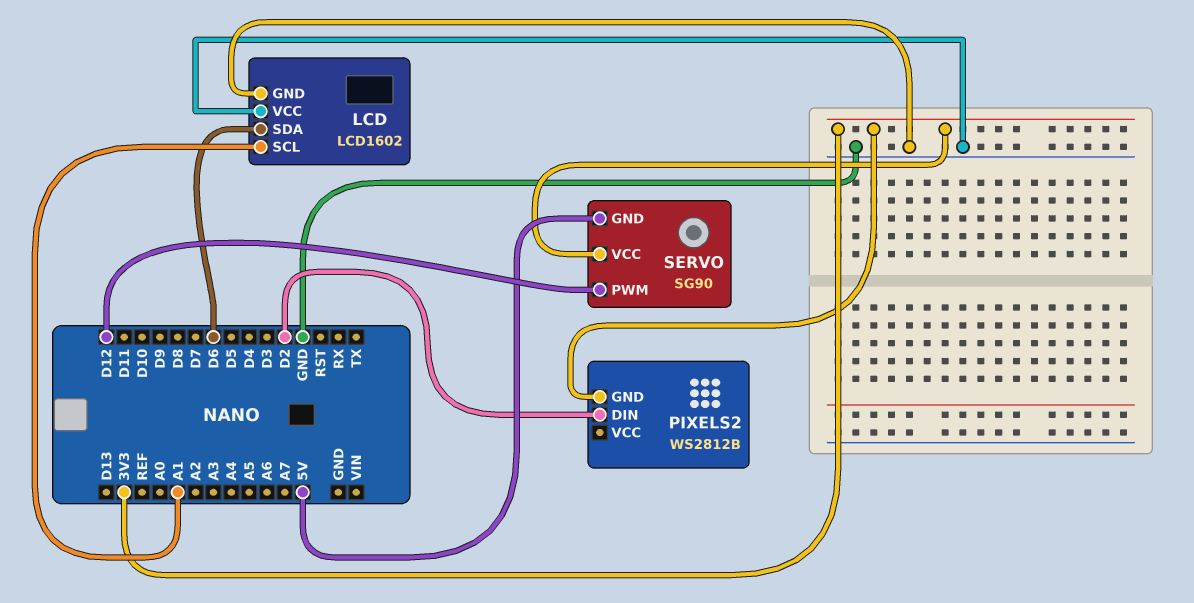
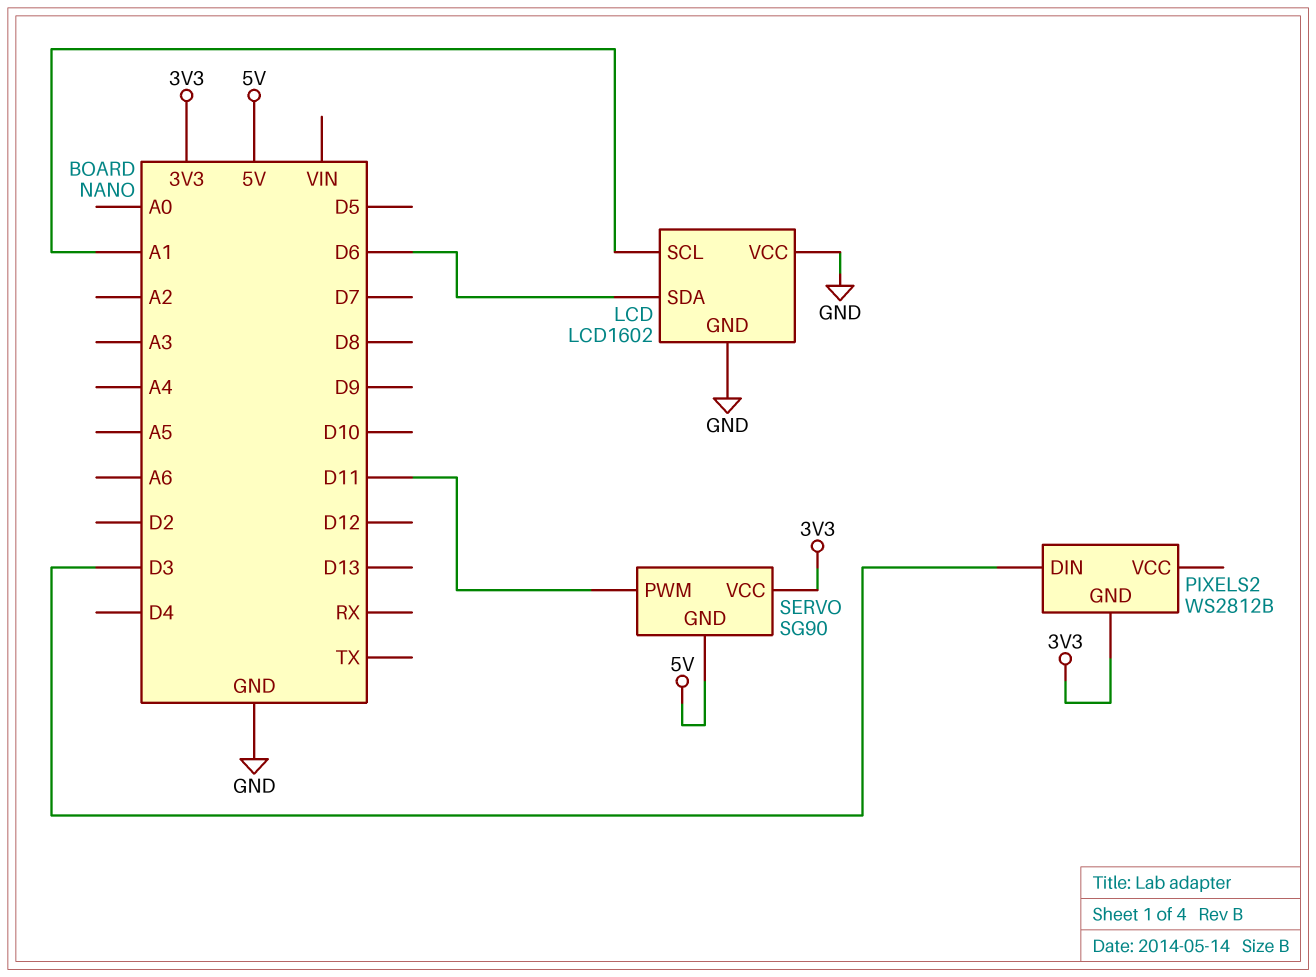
PIXELS2 pin DIN: D2 -> D3
SERVO pin PWM: D12 -> D11

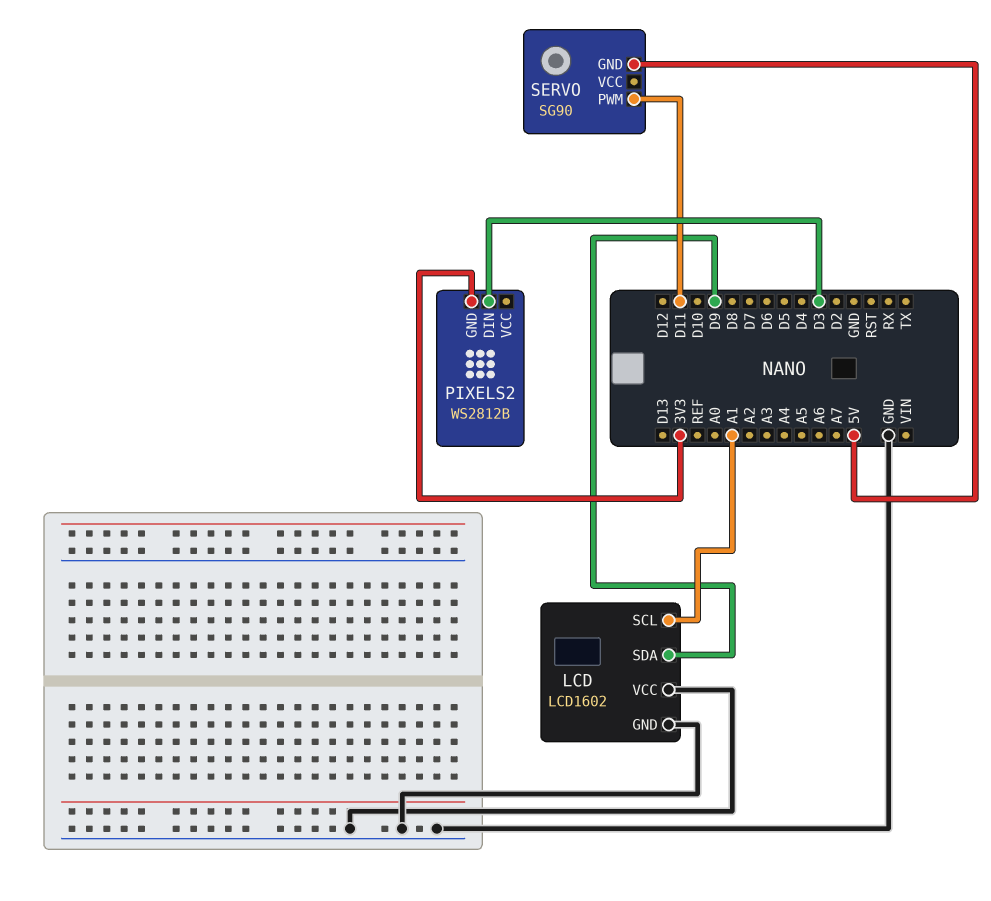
LCD pin SDA: D6 -> D9
SERVO pin VCC: 3V3 -> none

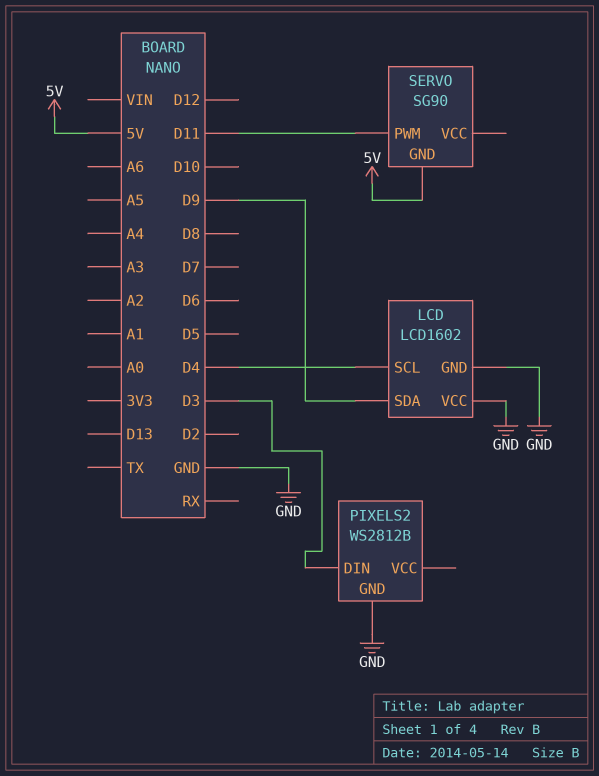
LCD pin SCL: A1 -> D4
PIXELS2 pin GND: 3V3 -> GND

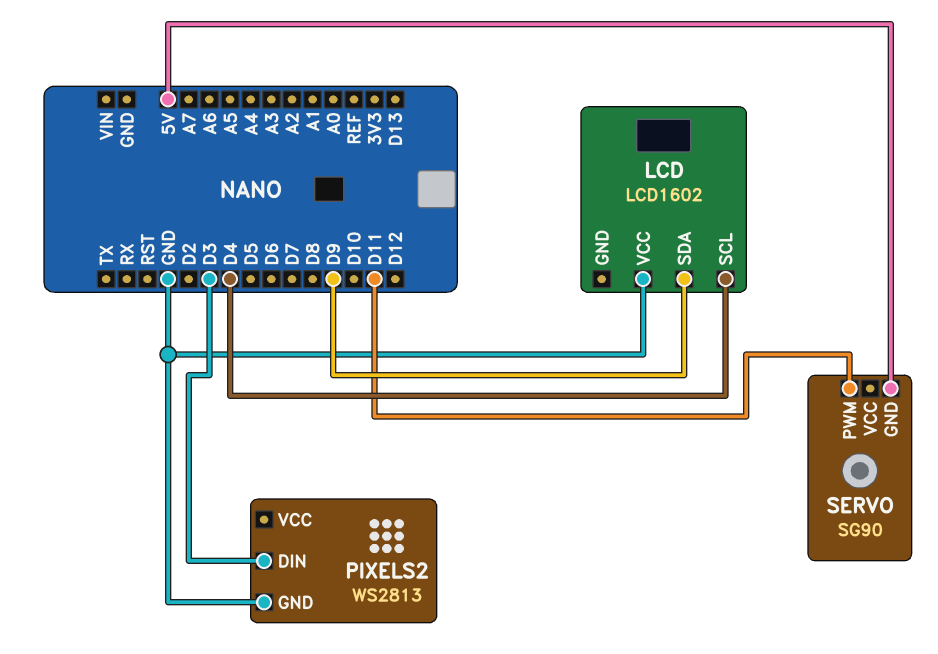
LCD pin GND: GND -> none
PIXELS2: WS2812B -> WS2813

